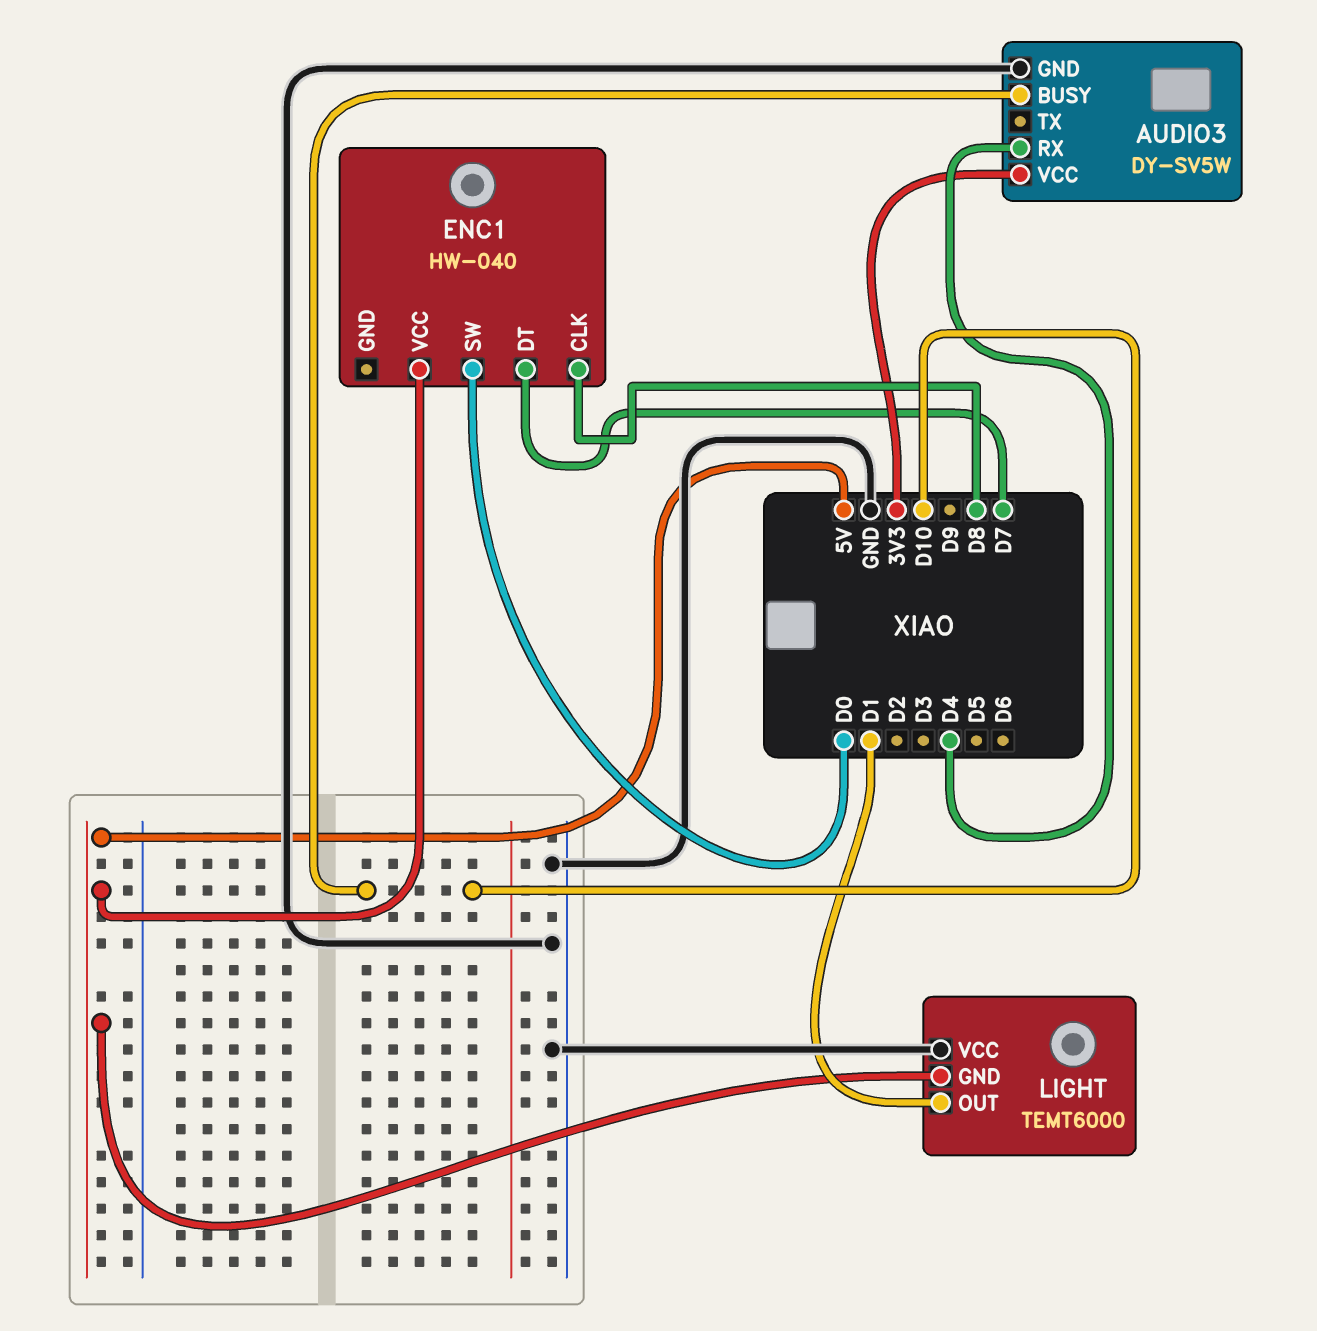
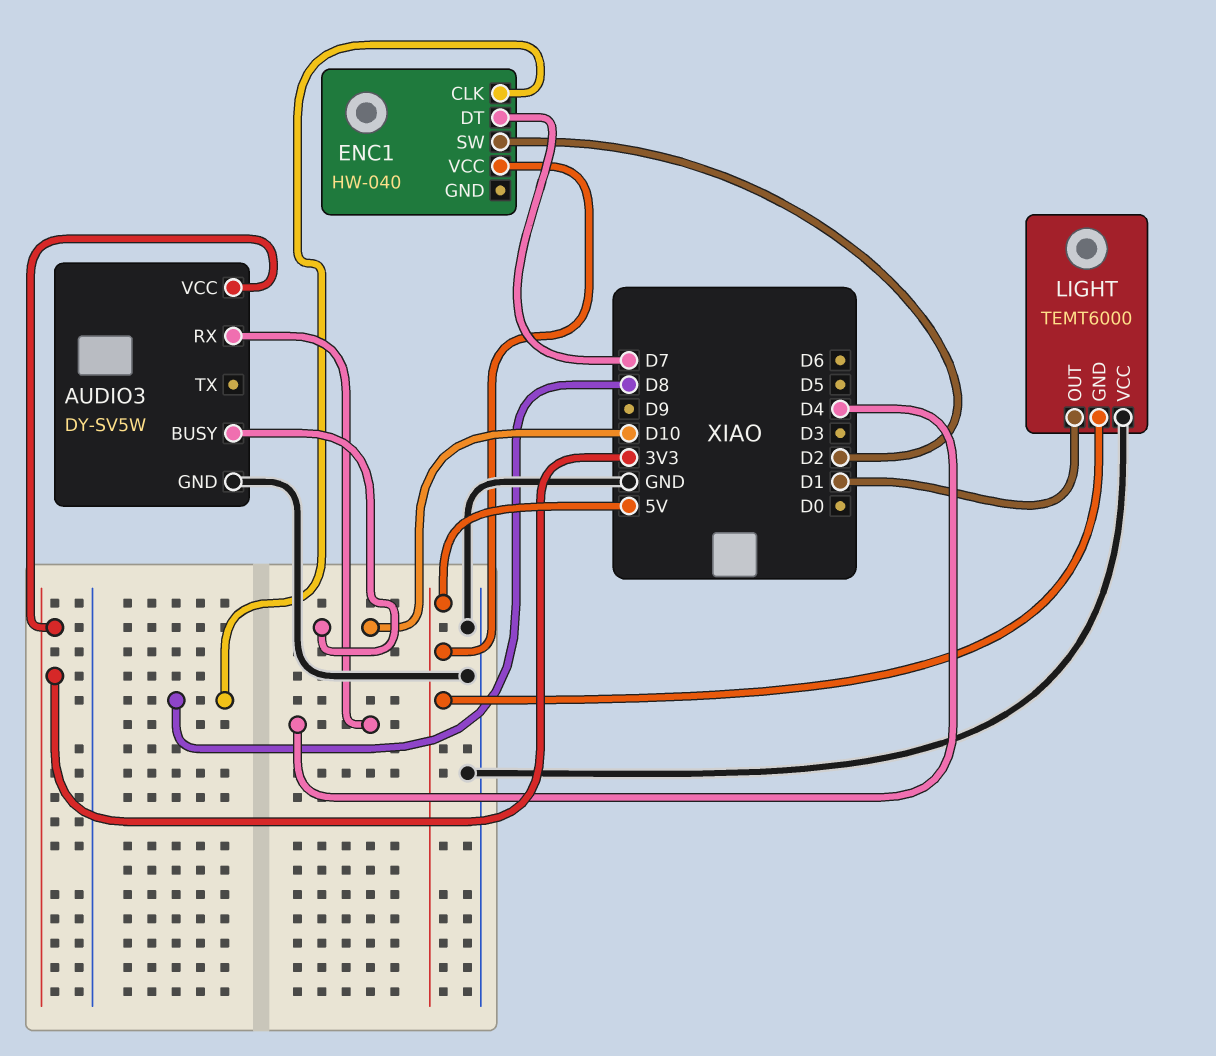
ENC1 pin SW: D0 -> D2

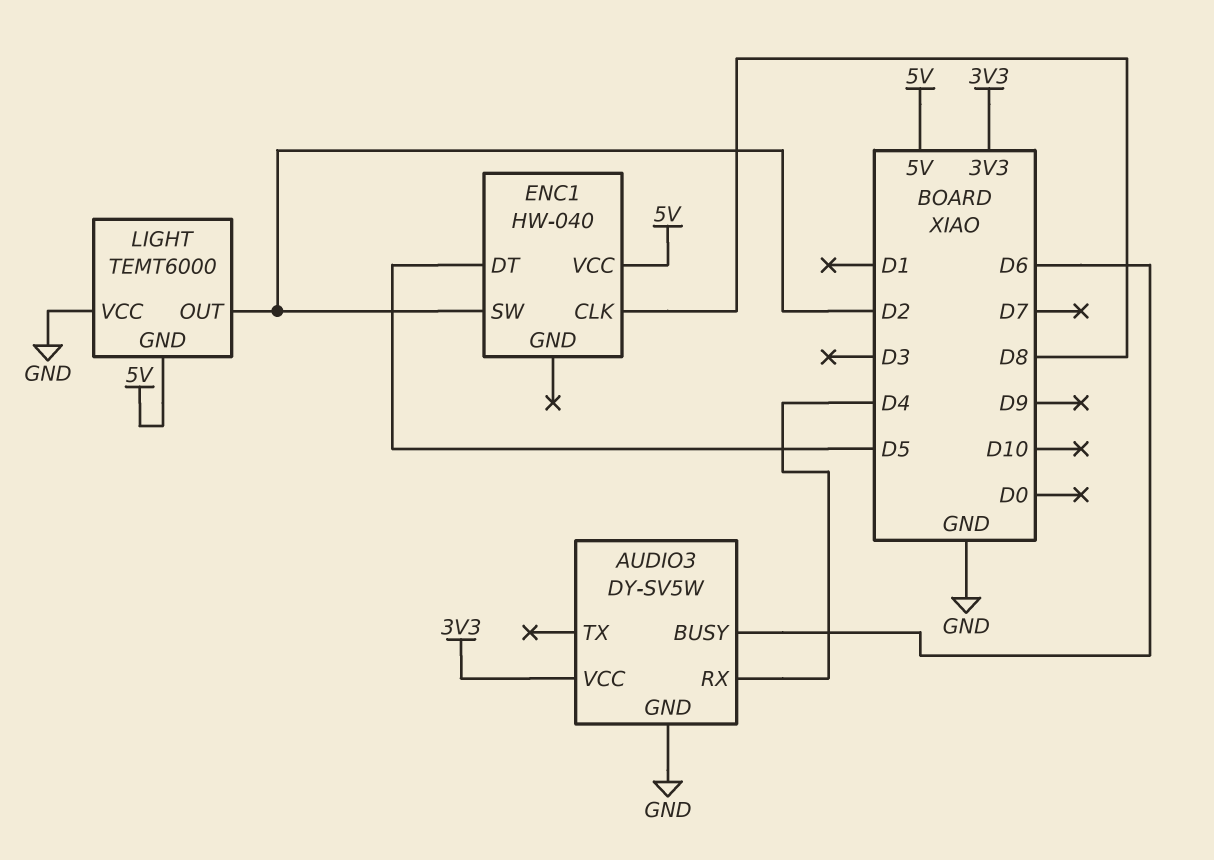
AUDIO3 pin BUSY: D10 -> D6
ENC1 pin DT: D7 -> D5
LIGHT pin OUT: D1 -> D2

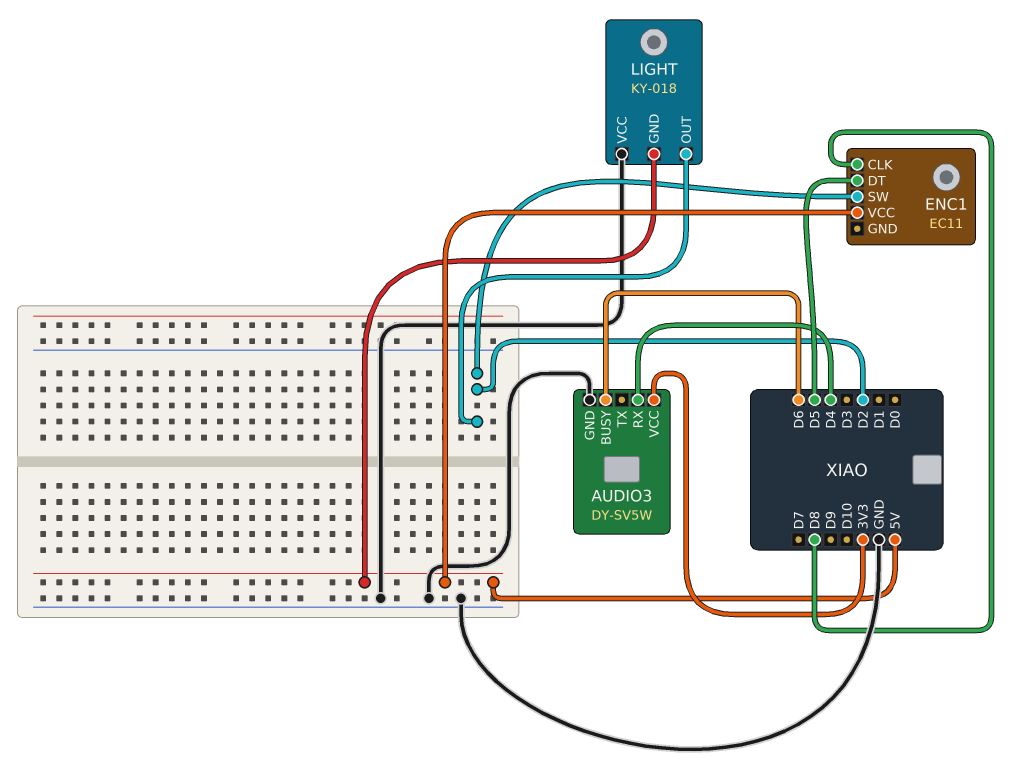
ENC1: HW-040 -> EC11
LIGHT: TEMT6000 -> KY-018

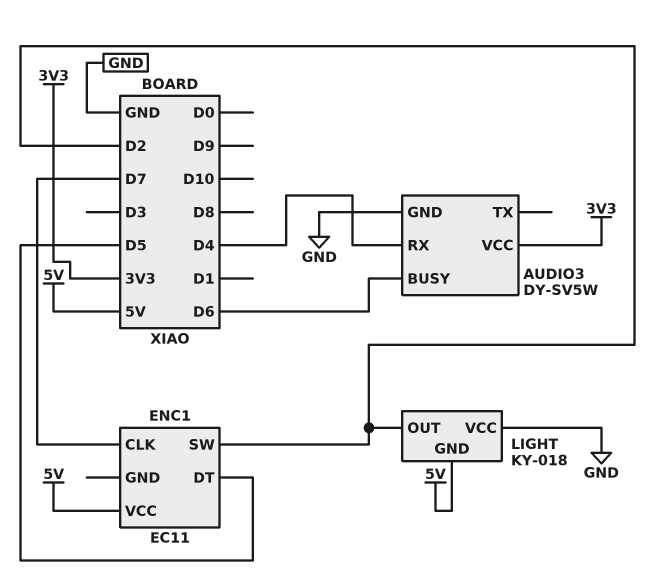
ENC1 pin CLK: D8 -> D7

